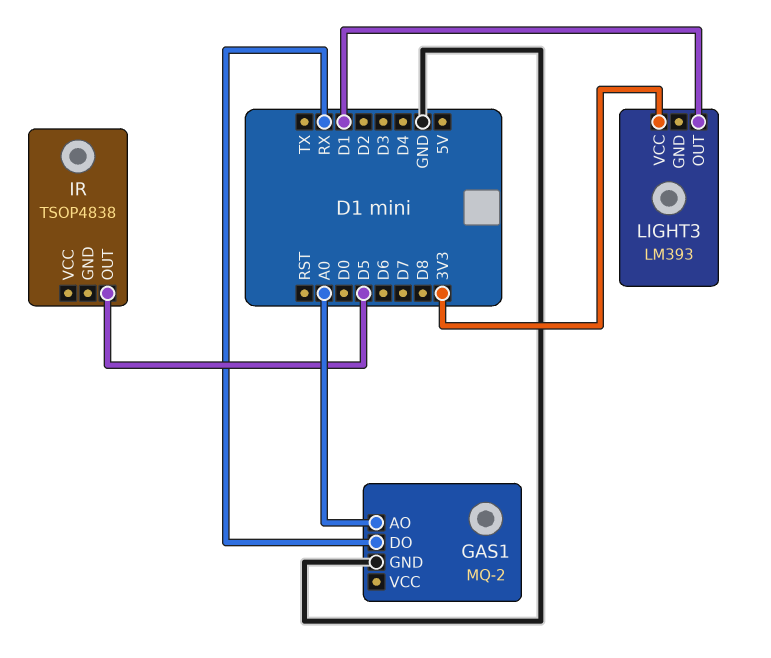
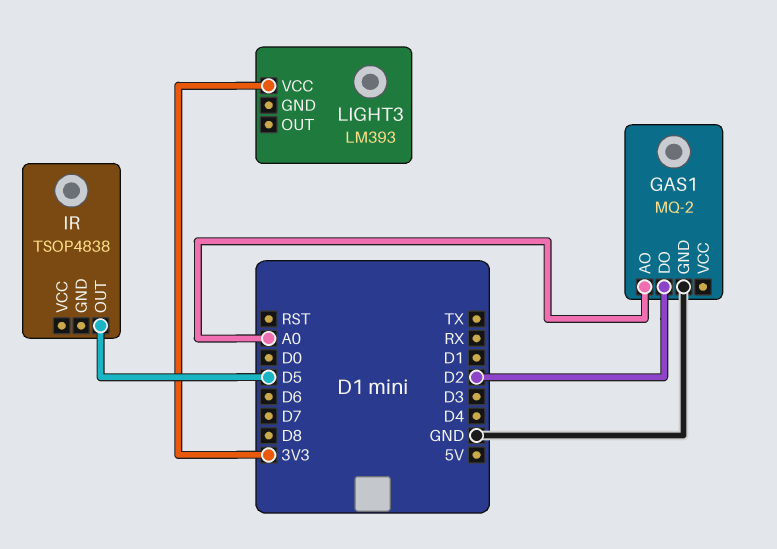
GAS1 pin DO: RX -> D2
LIGHT3 pin OUT: D1 -> none

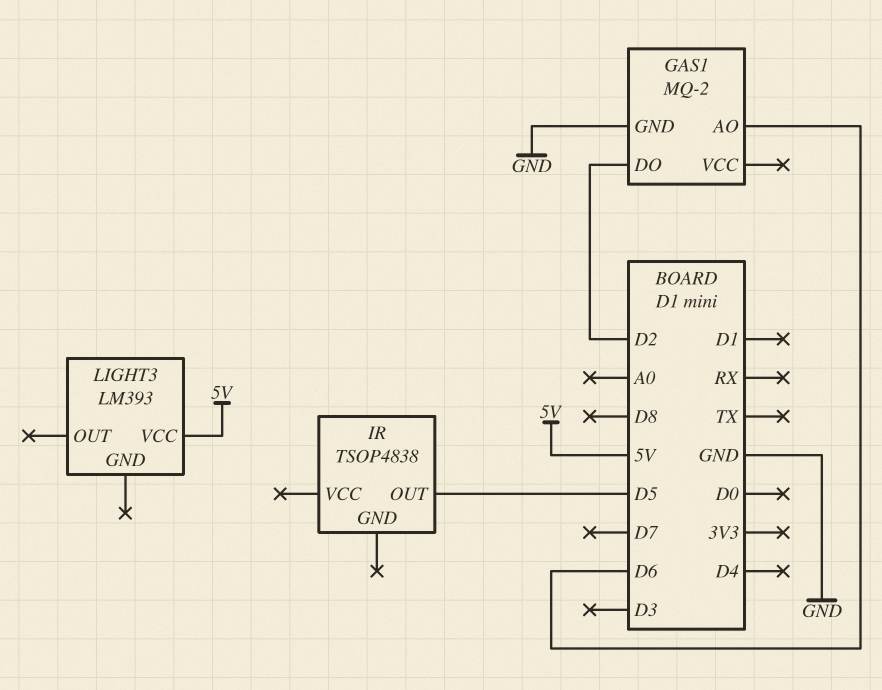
GAS1 pin AO: A0 -> D6
LIGHT3 pin VCC: 3V3 -> 5V

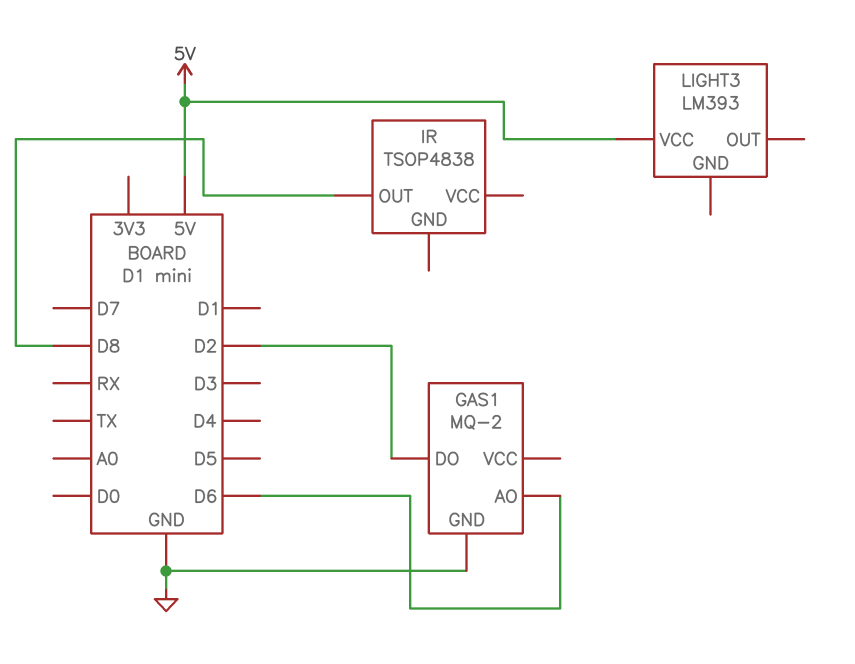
IR pin OUT: D5 -> D8

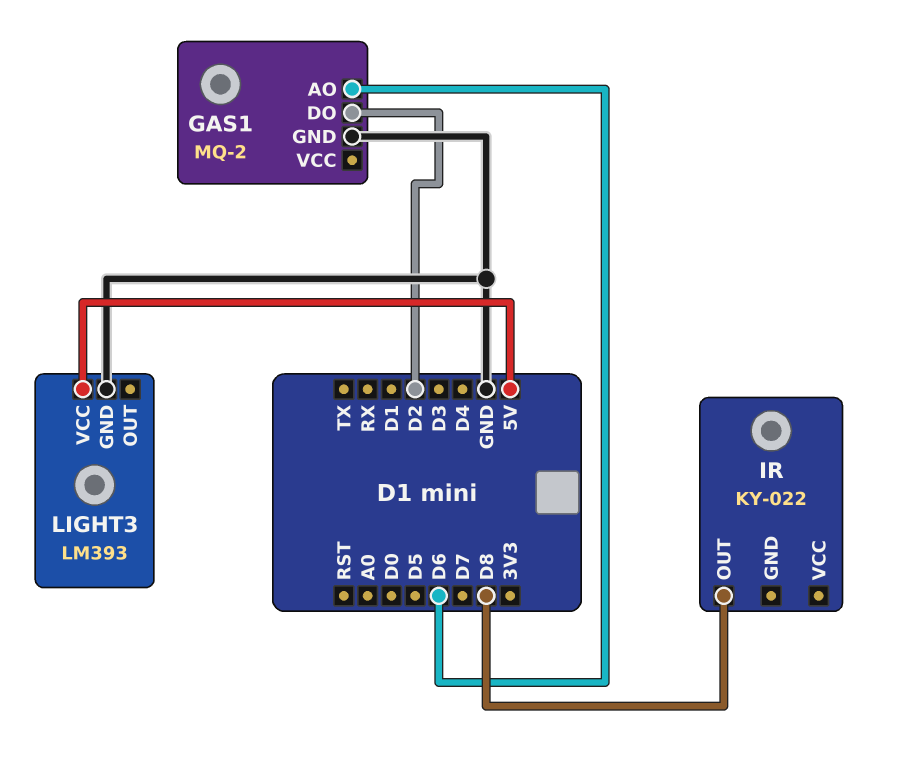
IR: TSOP4838 -> KY-022
LIGHT3 pin GND: none -> GND

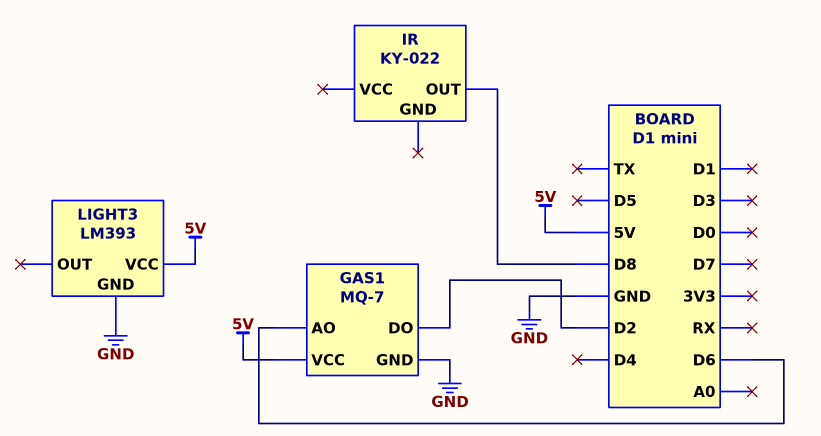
GAS1: MQ-2 -> MQ-7
GAS1 pin VCC: none -> 5V

